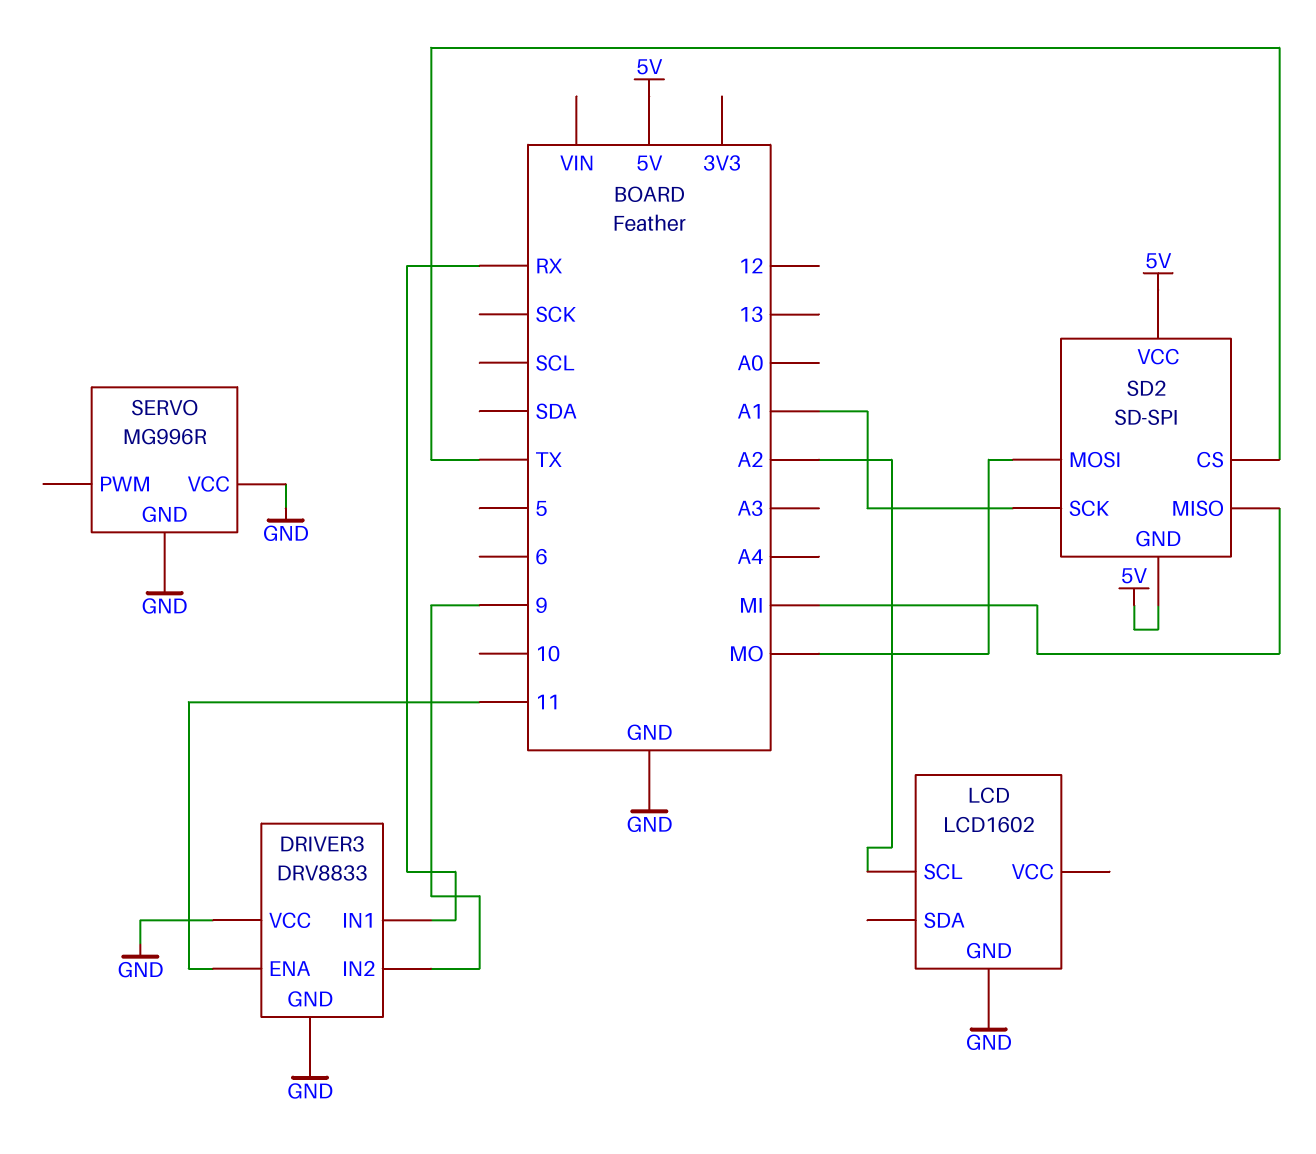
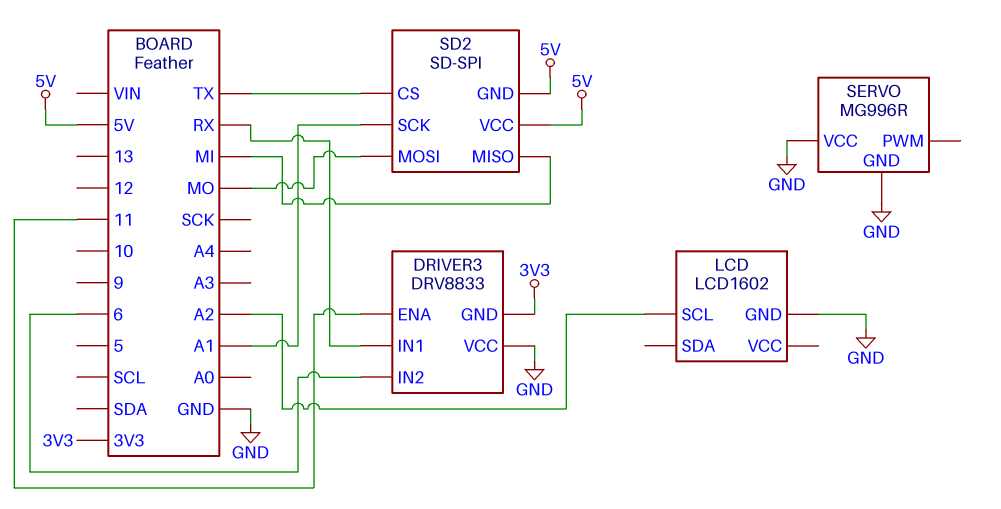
DRIVER3 pin GND: GND -> 3V3
DRIVER3 pin IN2: 9 -> 6

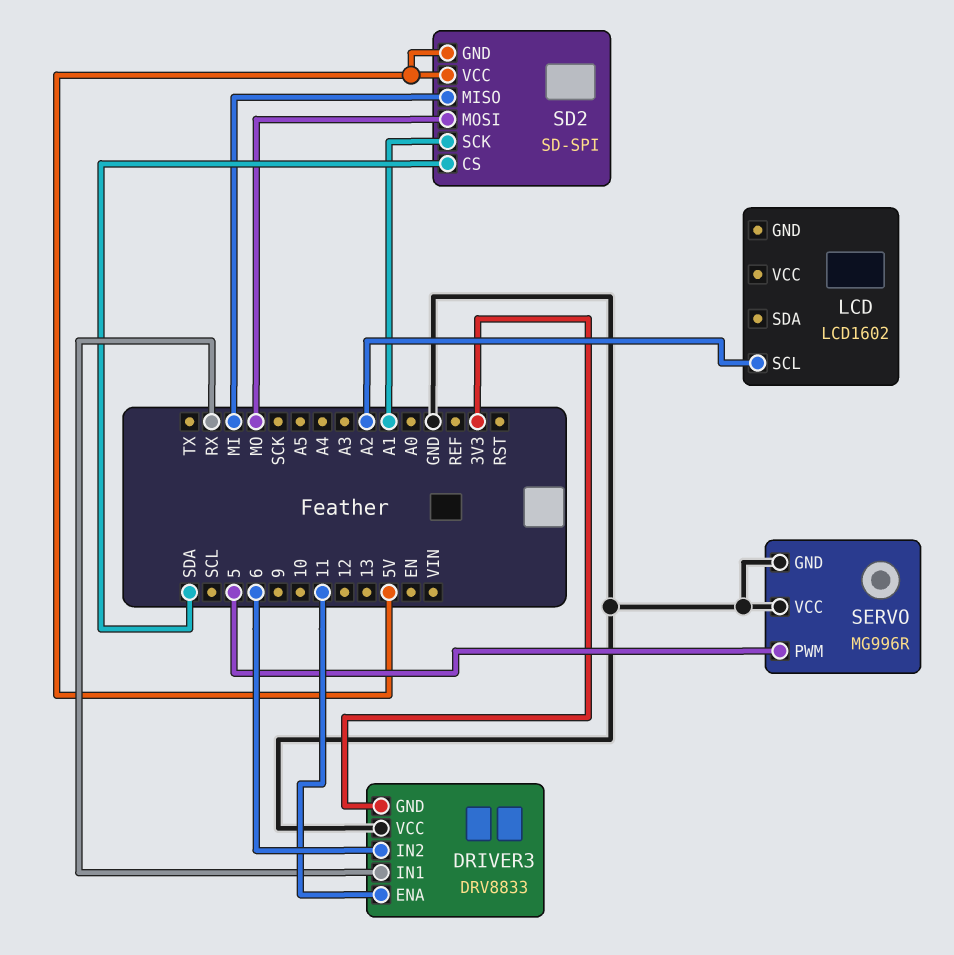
LCD pin GND: GND -> none
SD2 pin CS: TX -> SDA
SERVO pin PWM: none -> 5

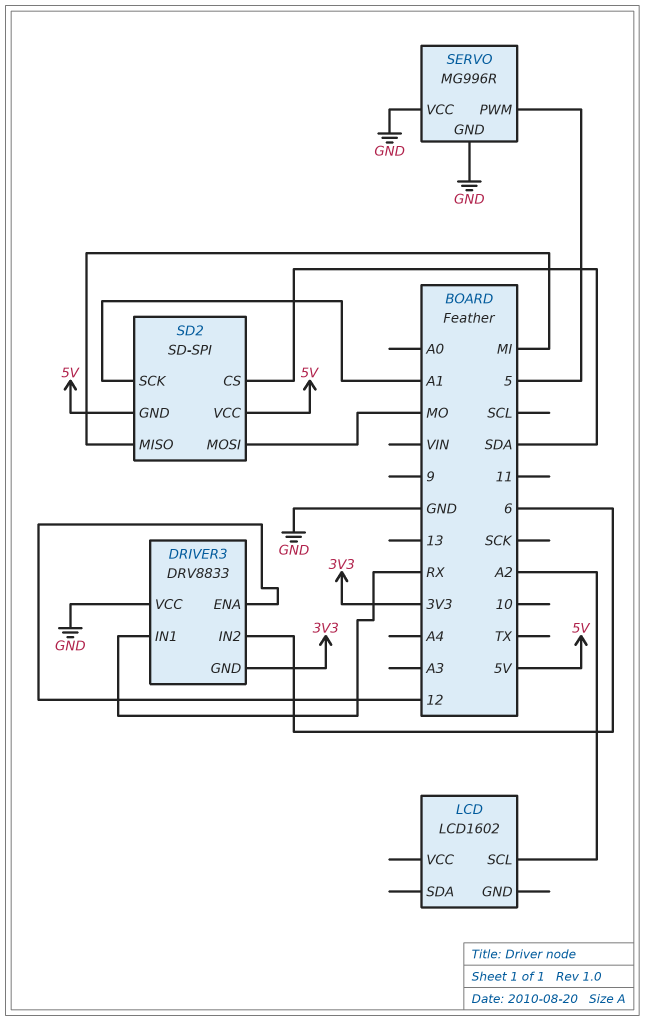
DRIVER3 pin ENA: 11 -> 12

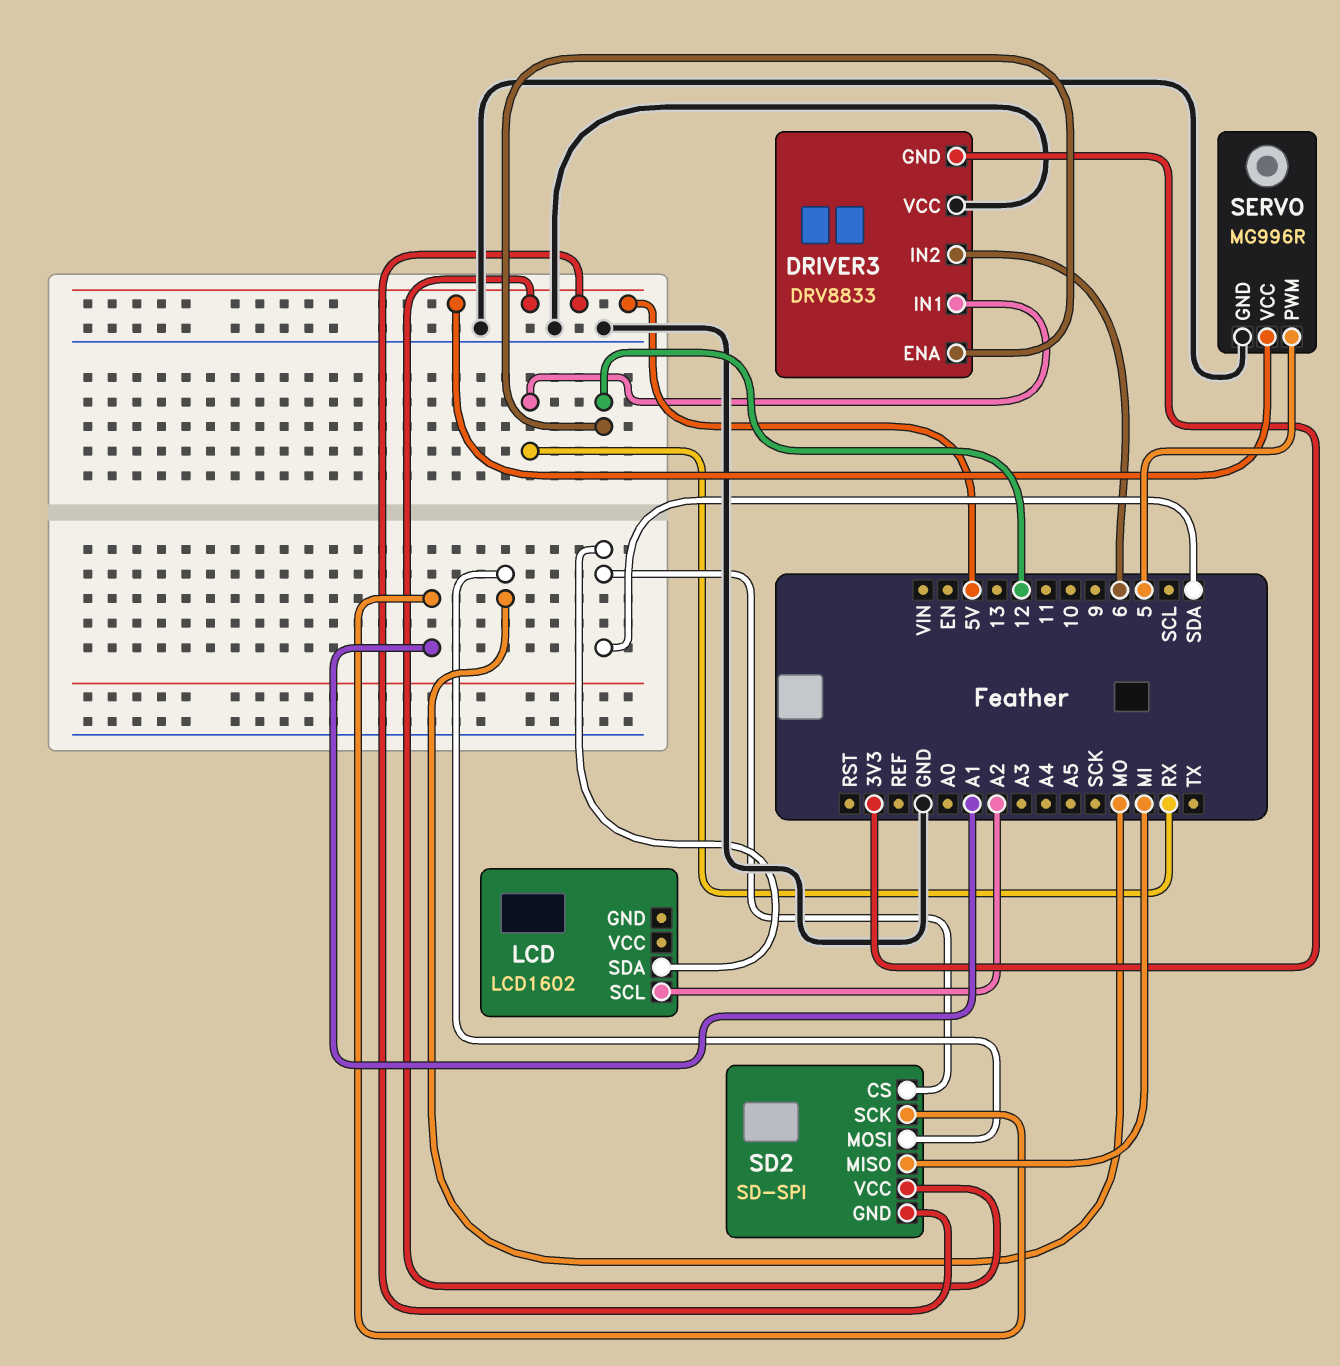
LCD pin SDA: none -> SDA
SERVO pin VCC: GND -> 5V

